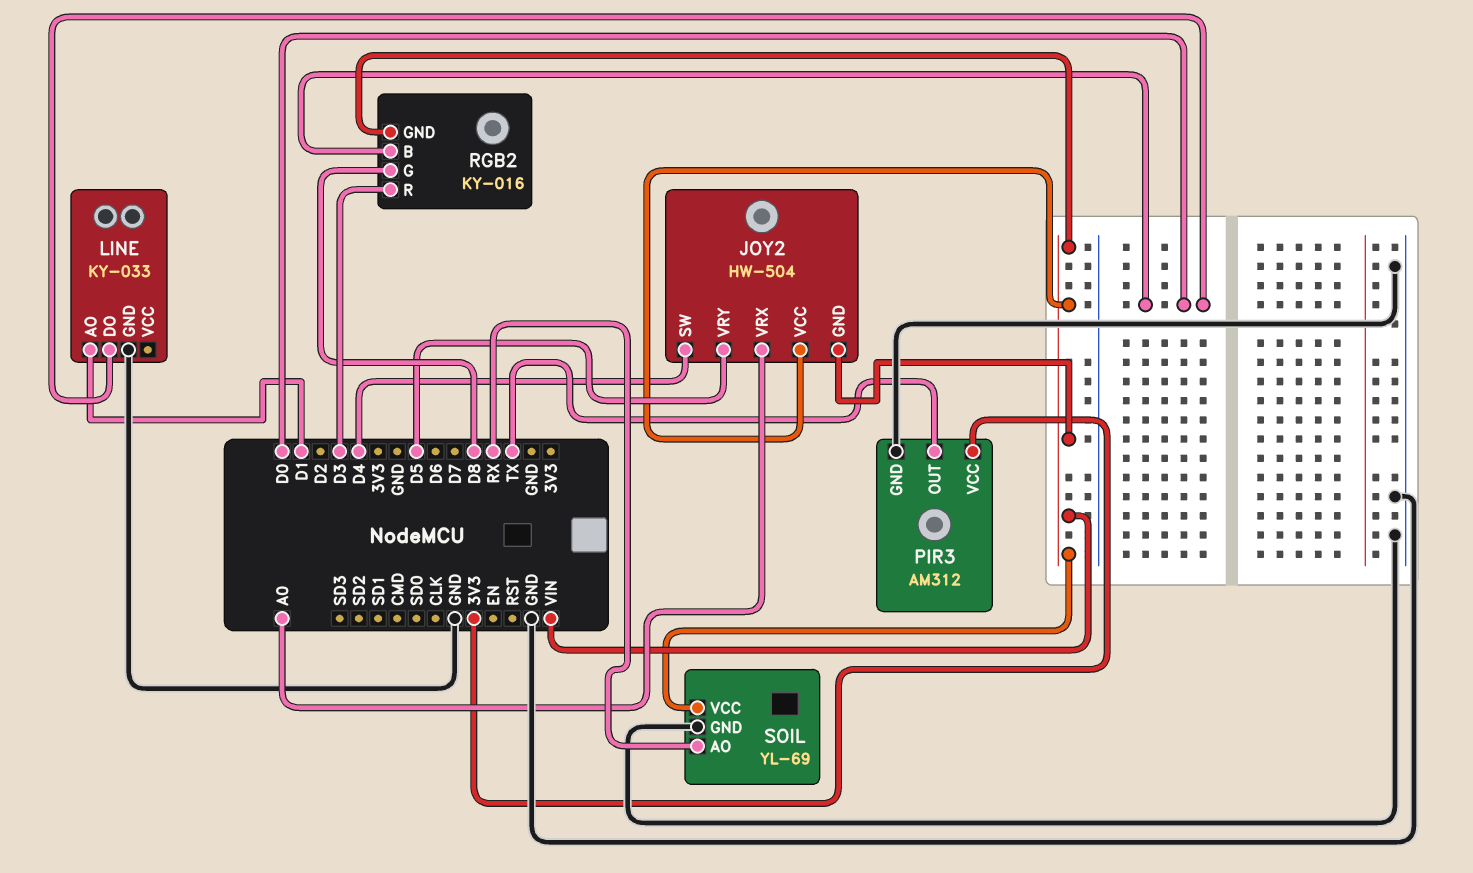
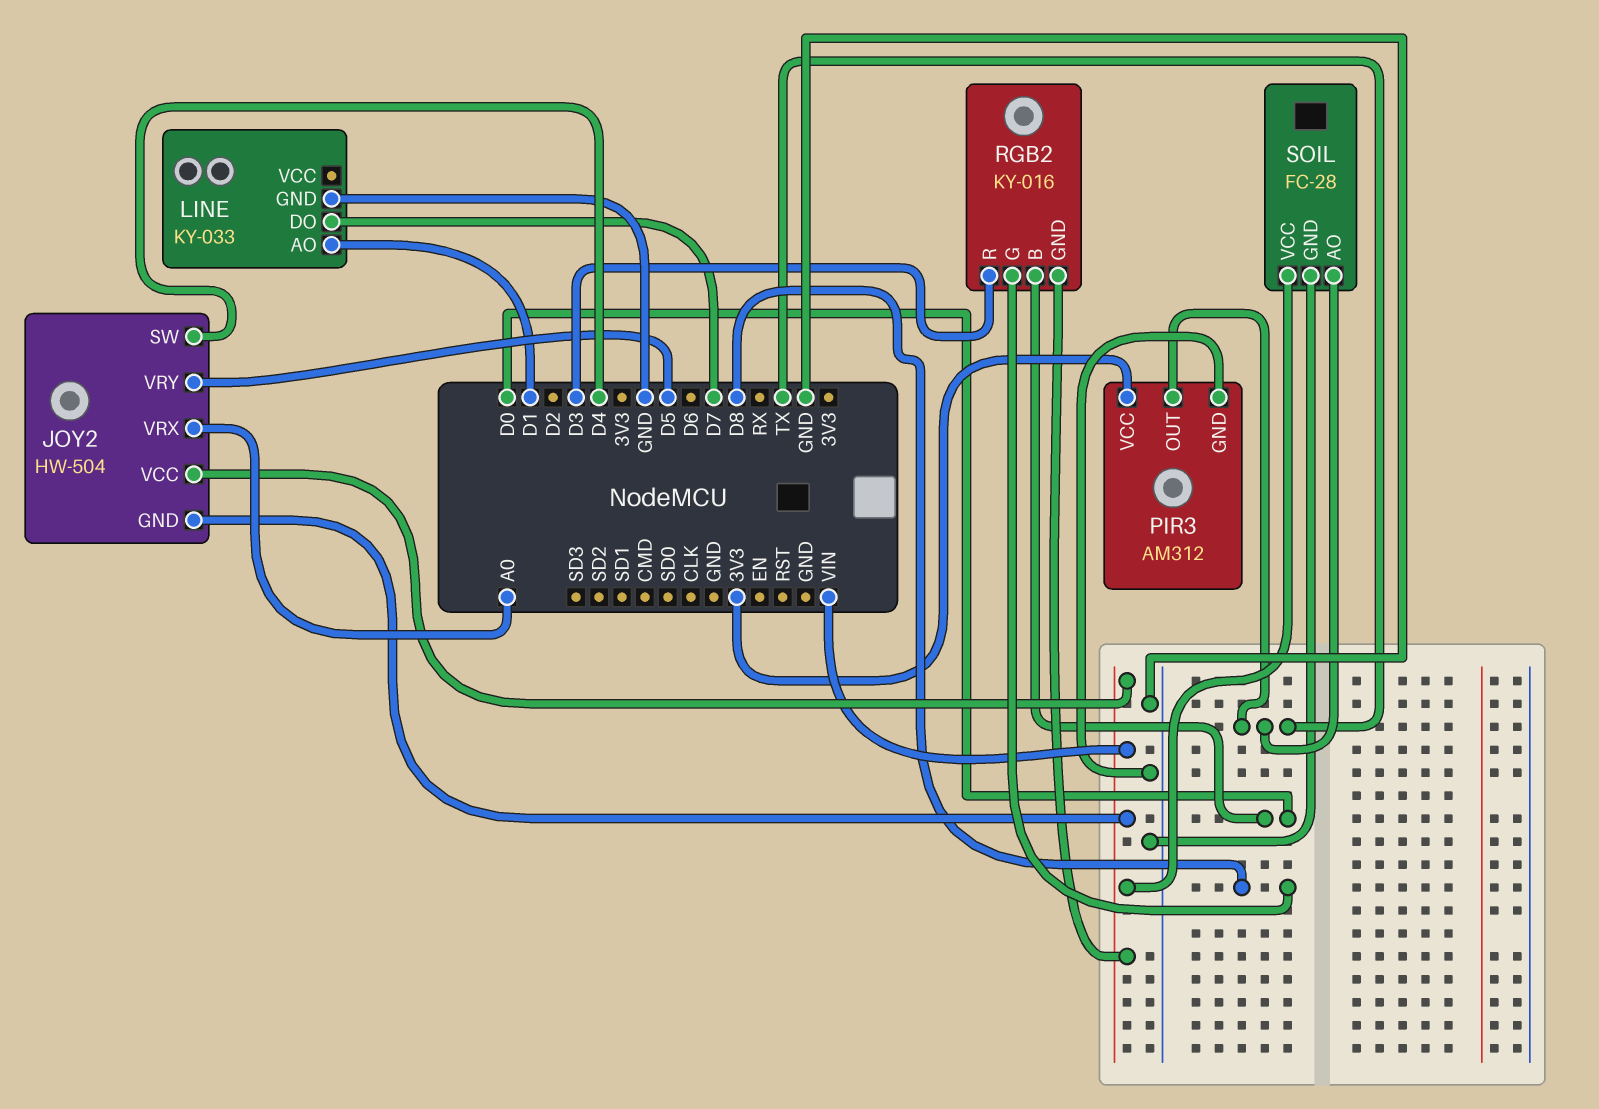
LINE pin DO: D0 -> D7
SOIL: YL-69 -> FC-28
SOIL pin AO: RX -> TX

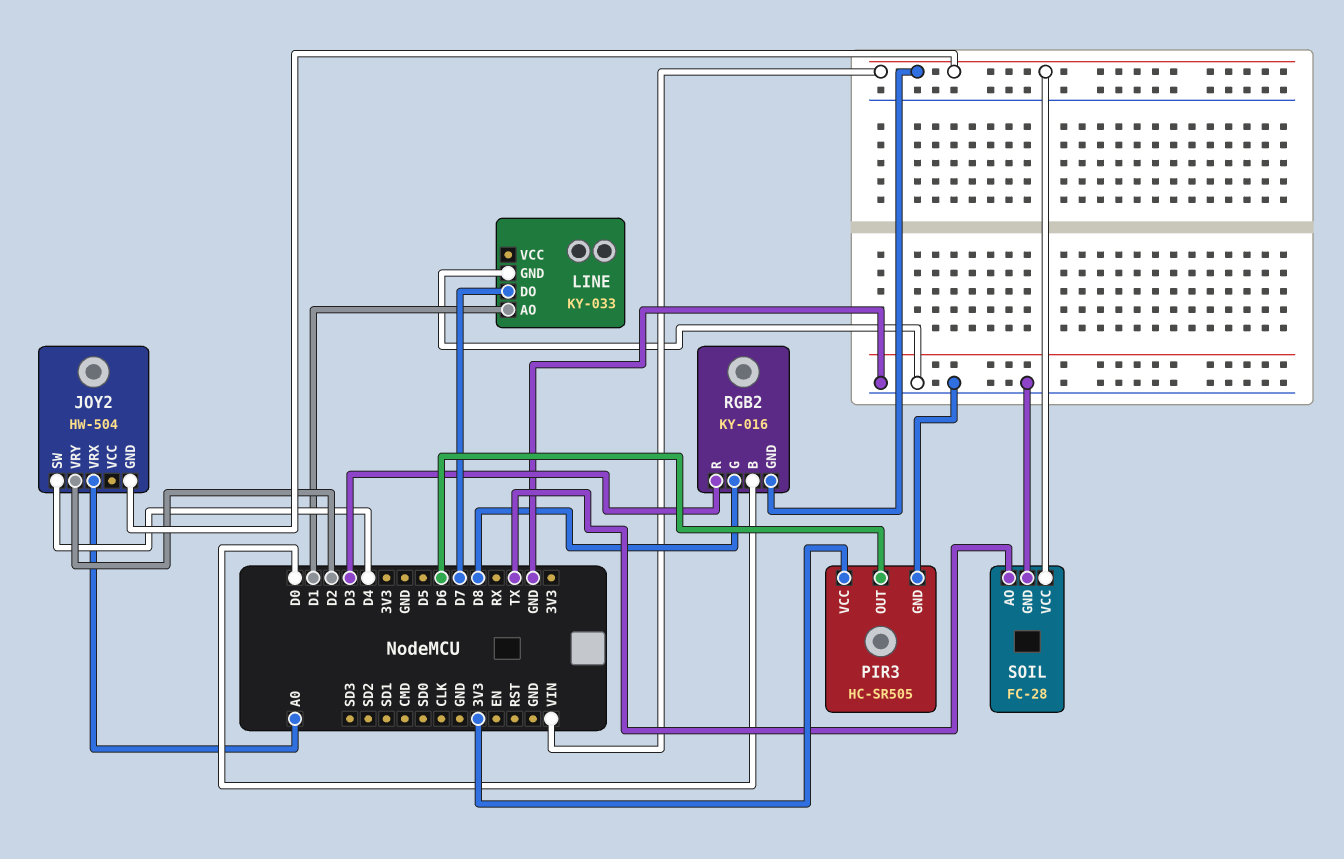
JOY2 pin VCC: VIN -> none
JOY2 pin VRY: D5 -> D2
PIR3: AM312 -> HC-SR505
PIR3 pin OUT: TX -> D6

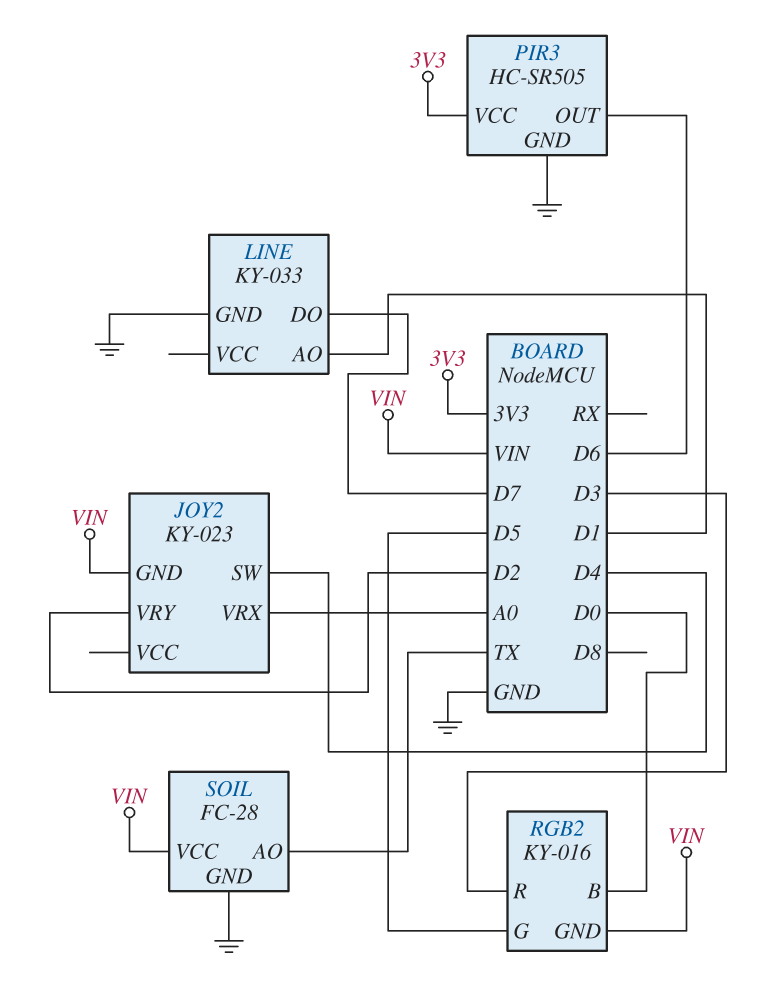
JOY2: HW-504 -> KY-023
RGB2 pin G: D8 -> D5

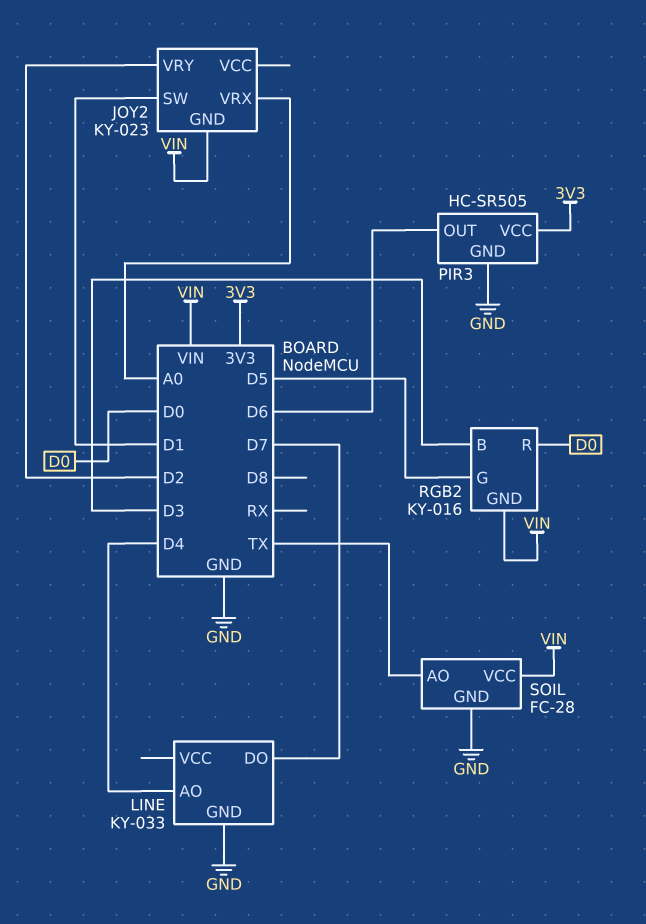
JOY2 pin SW: D4 -> D1
LINE pin AO: D1 -> D4
RGB2 pin B: D0 -> D3
RGB2 pin R: D3 -> D0

